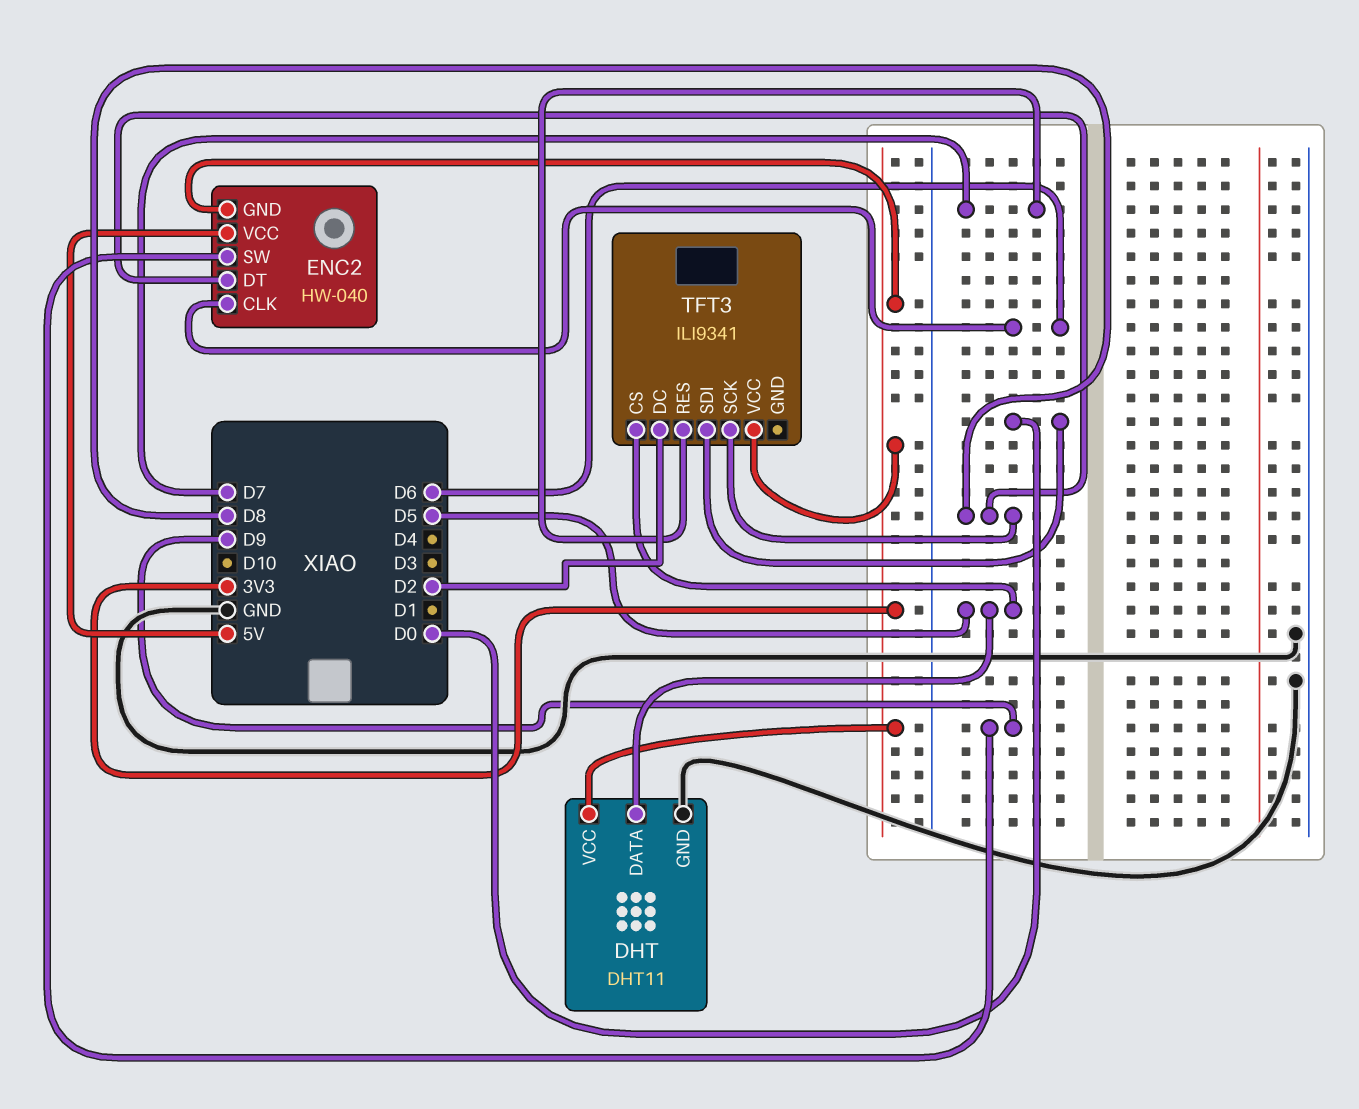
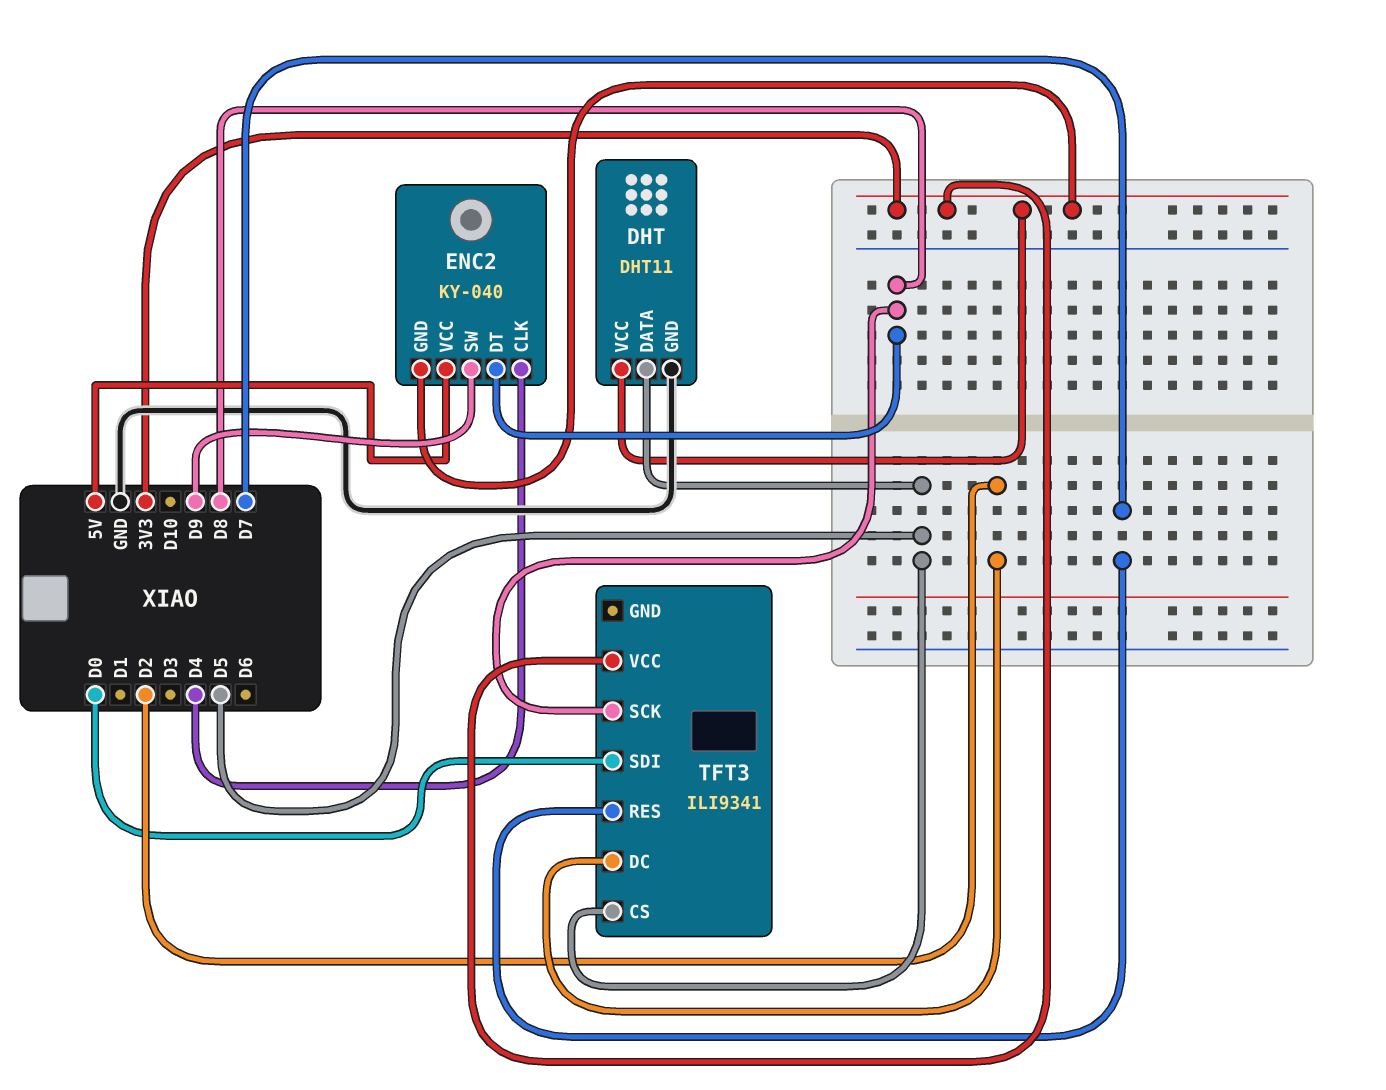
ENC2: HW-040 -> KY-040
ENC2 pin CLK: D6 -> D4

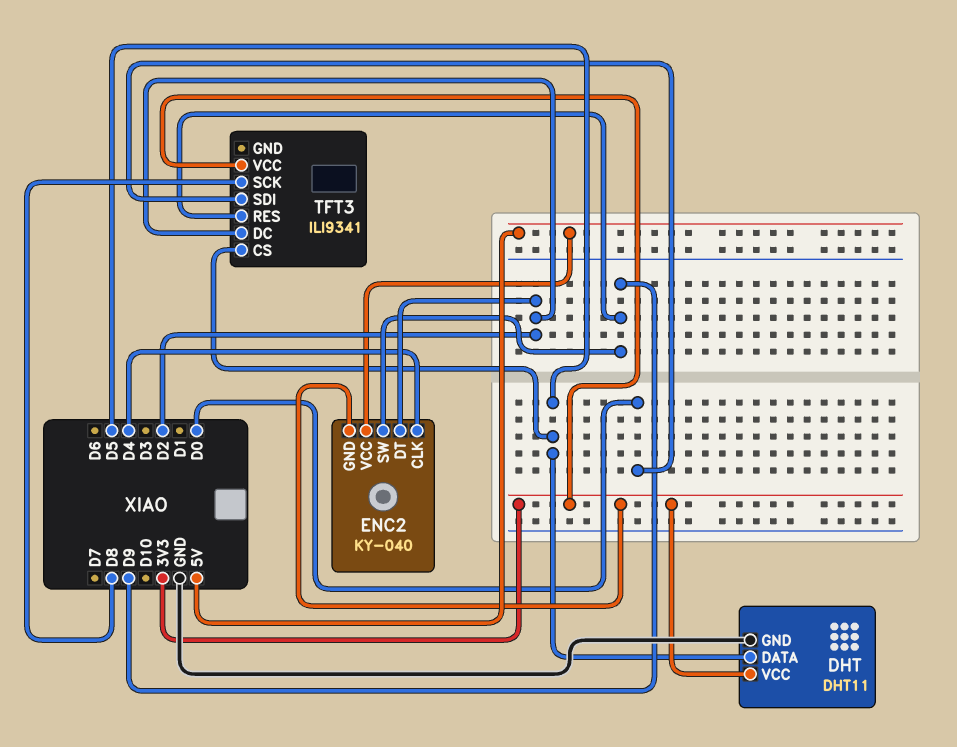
ENC2 pin DT: D8 -> D2
TFT3 pin RES: D7 -> D9

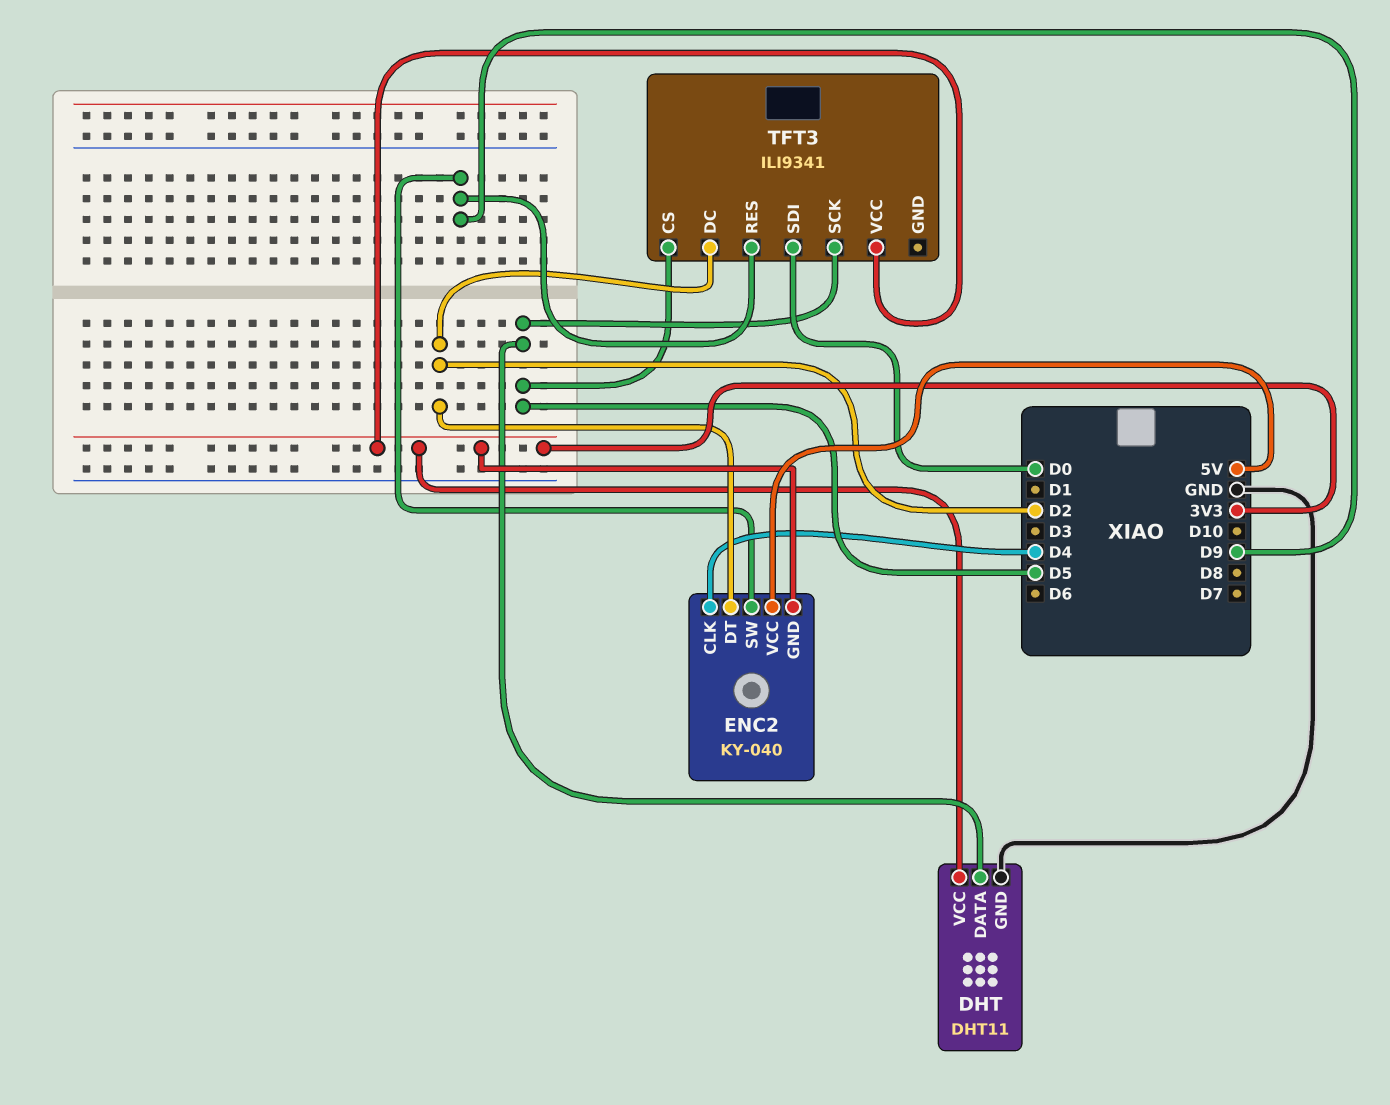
TFT3 pin SCK: D8 -> D5

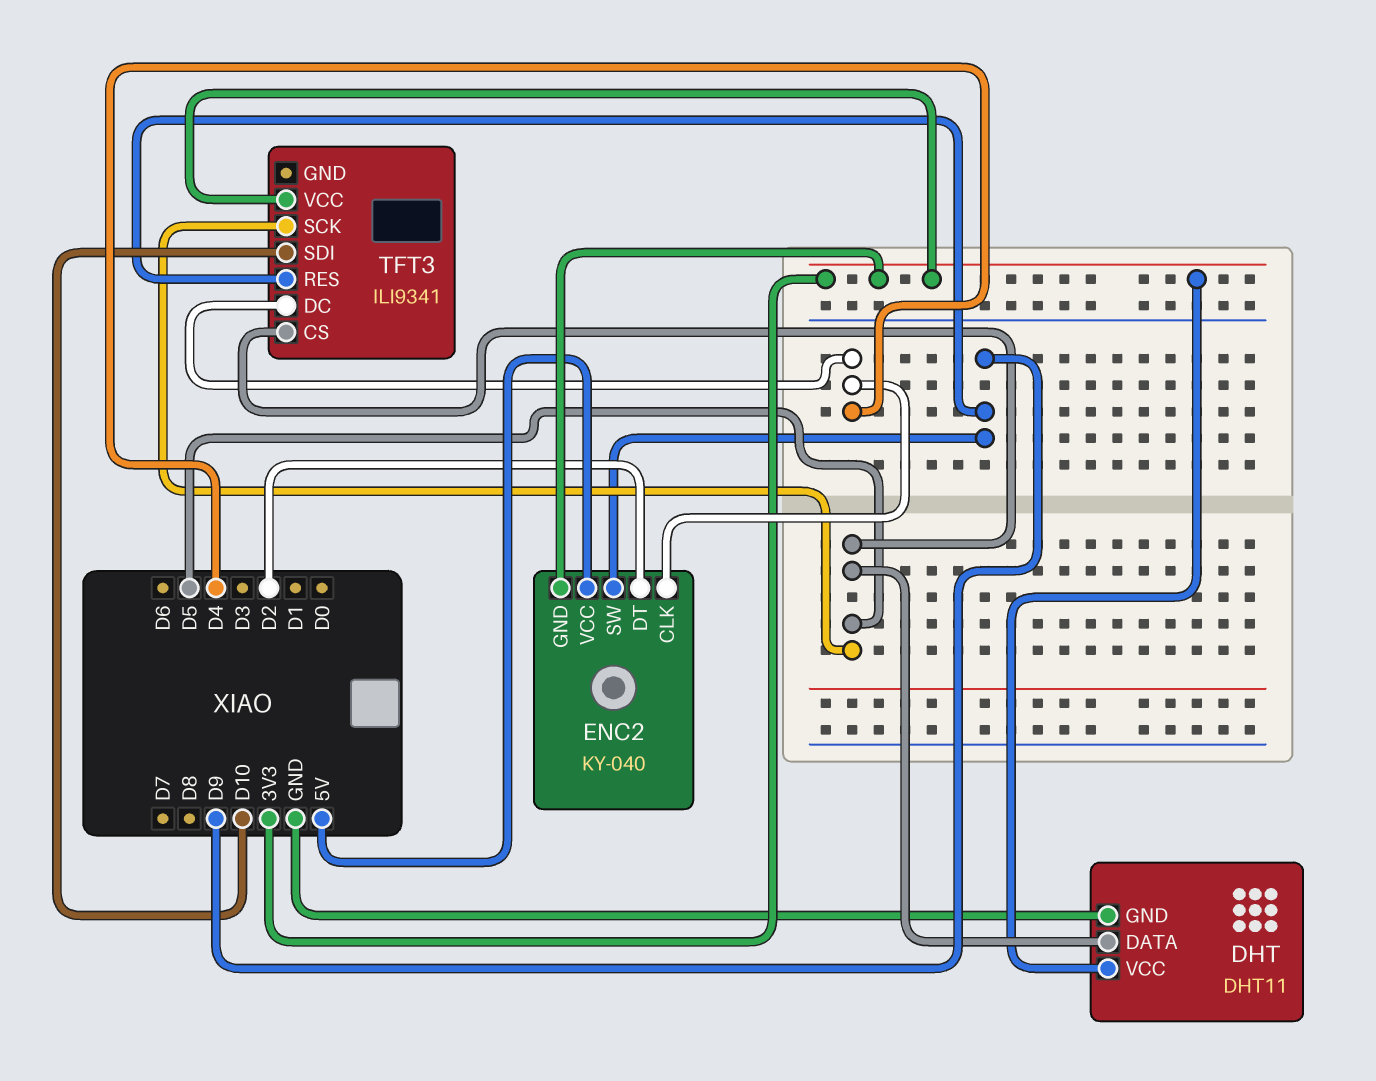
TFT3 pin DC: D2 -> D4
TFT3 pin SDI: D0 -> D10

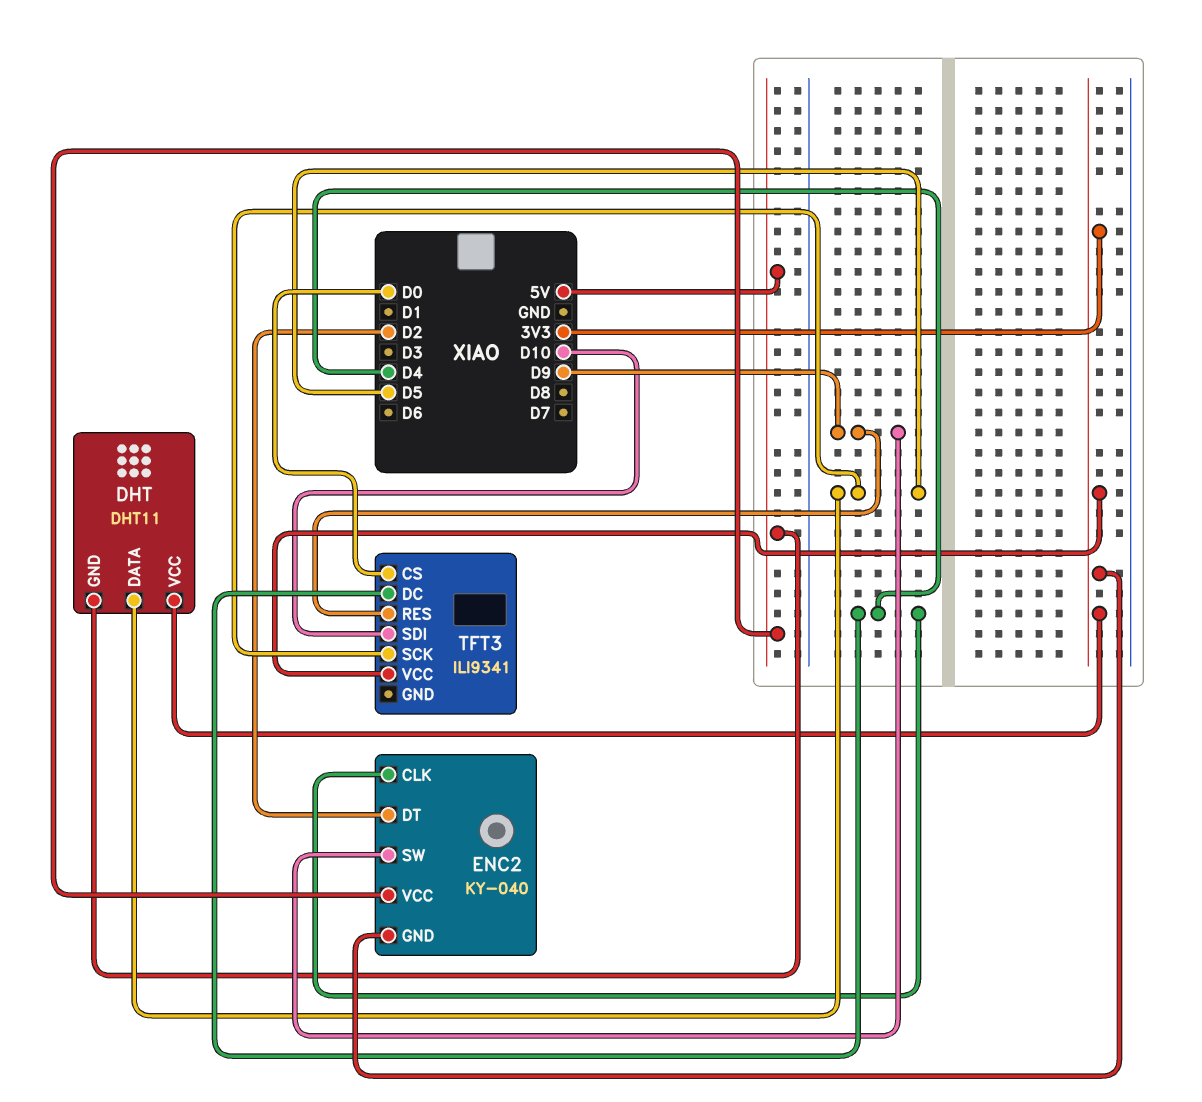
DHT pin GND: GND -> 5V
TFT3 pin CS: D5 -> D0

